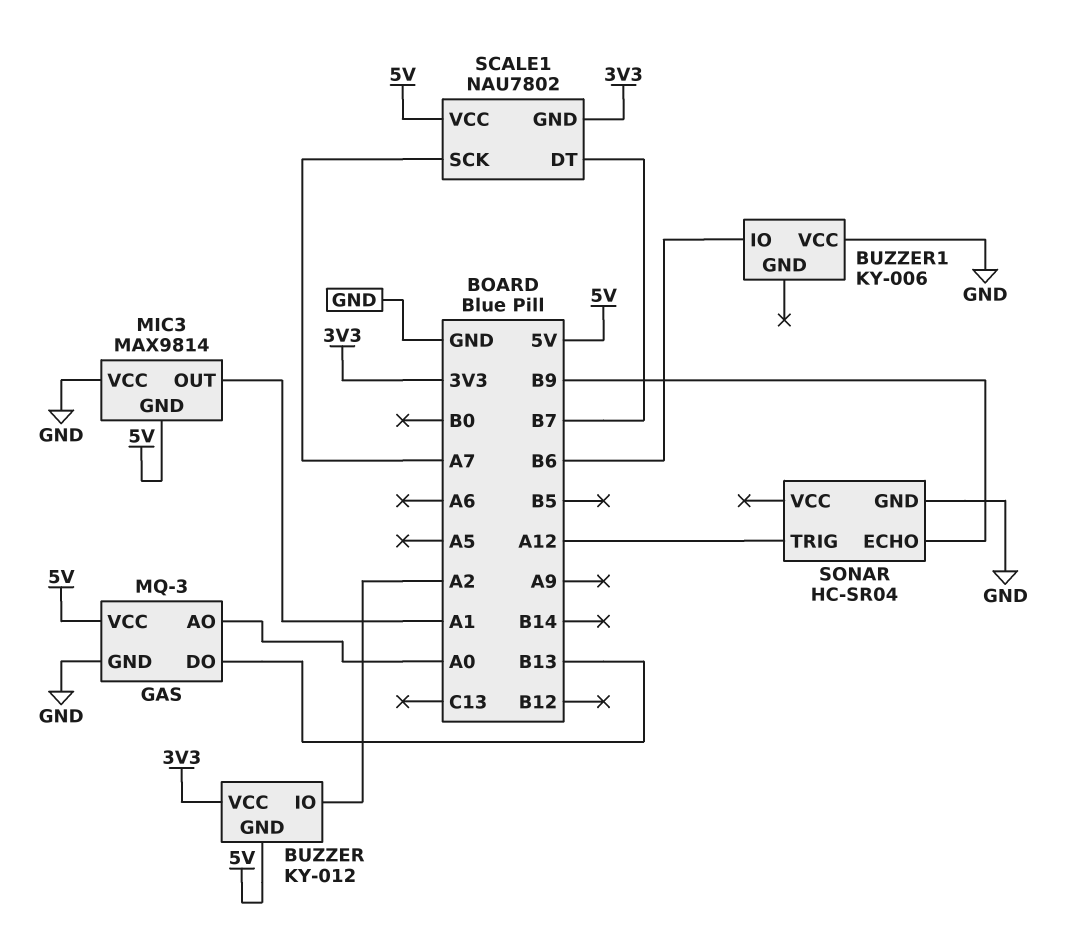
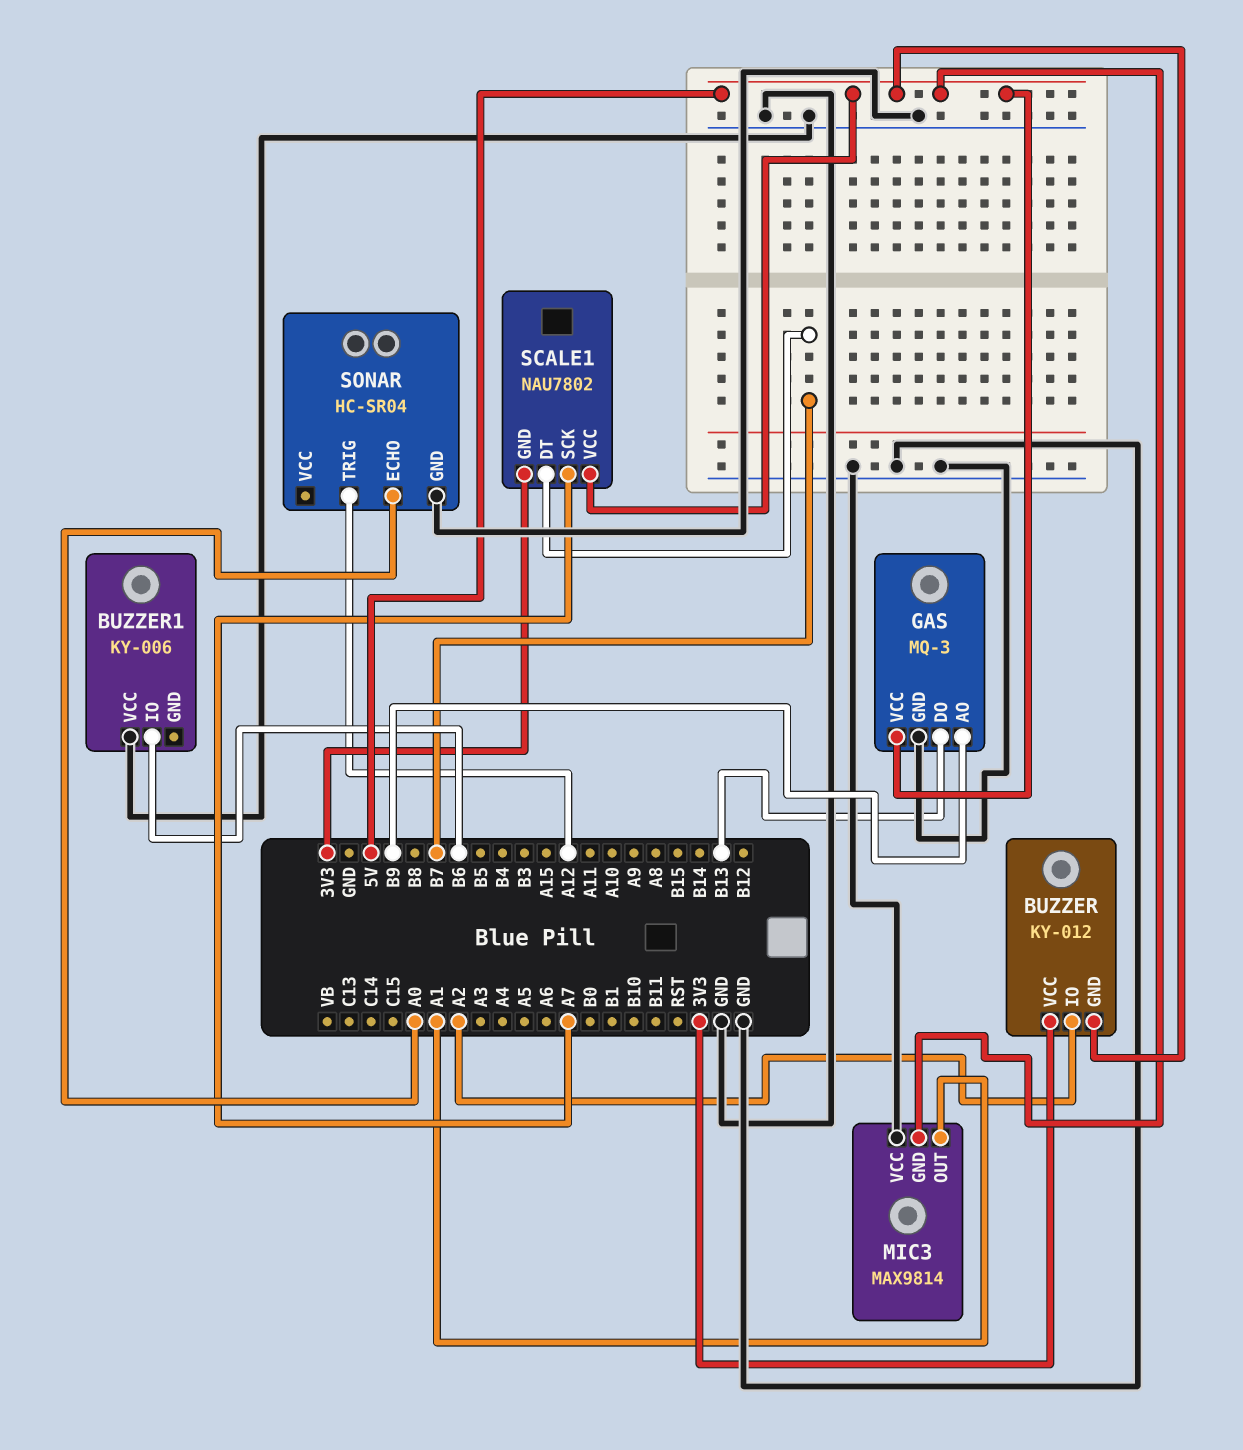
GAS pin AO: A0 -> B9
SONAR pin ECHO: B9 -> A0

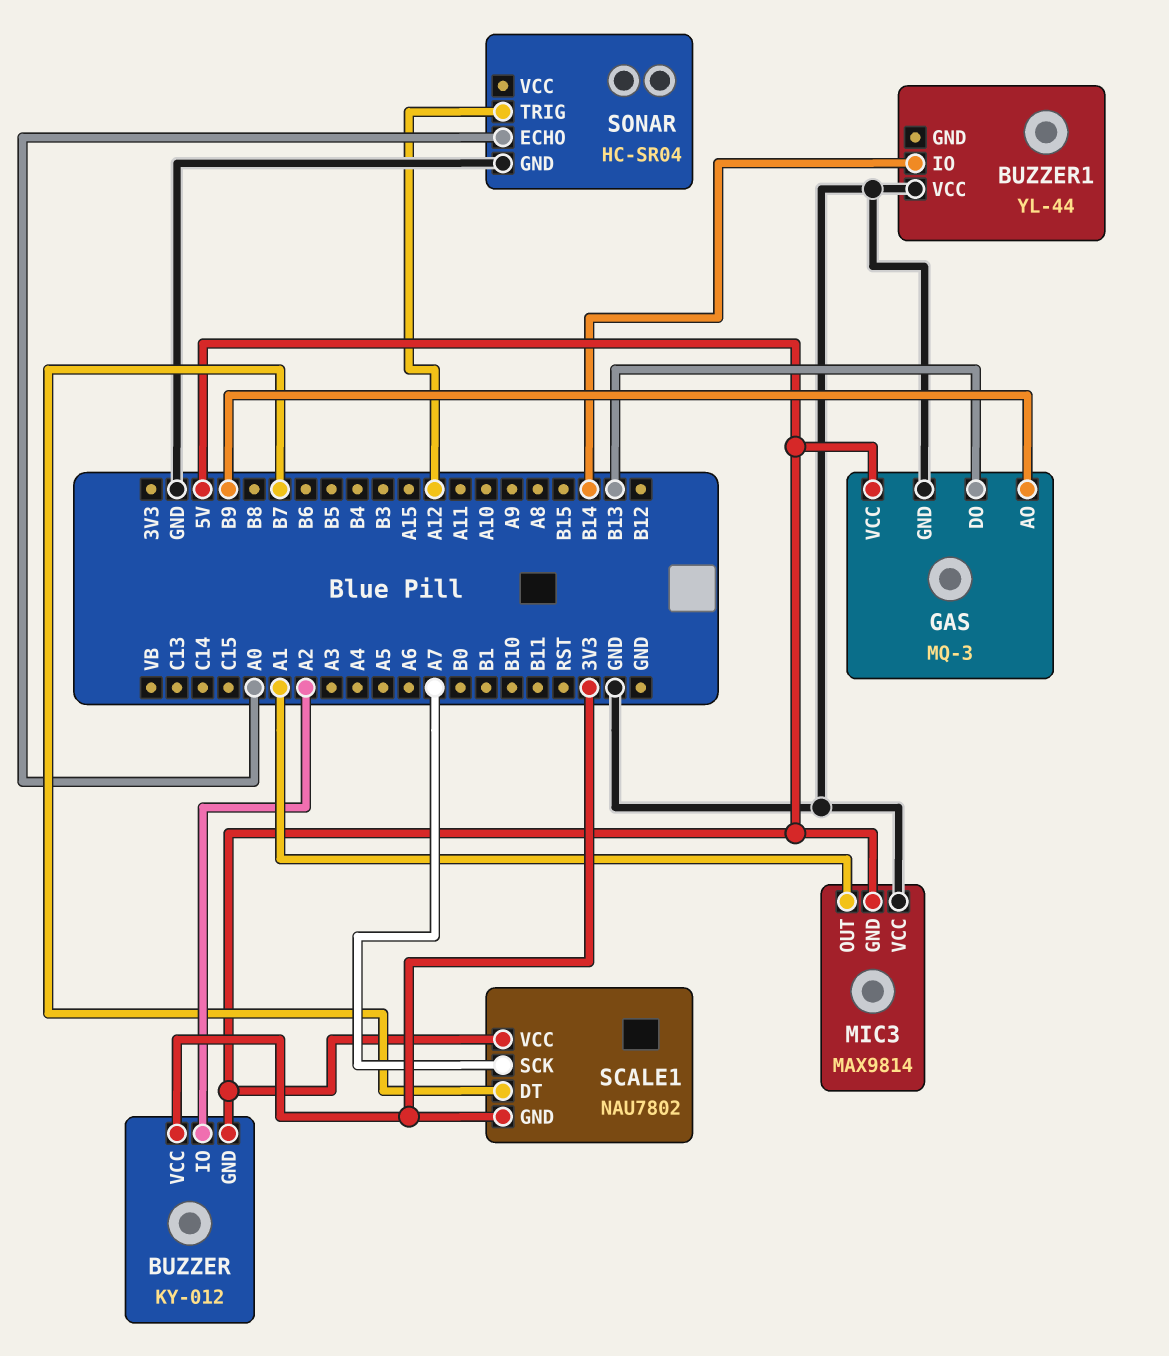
BUZZER1: KY-006 -> YL-44
BUZZER1 pin IO: B6 -> B14

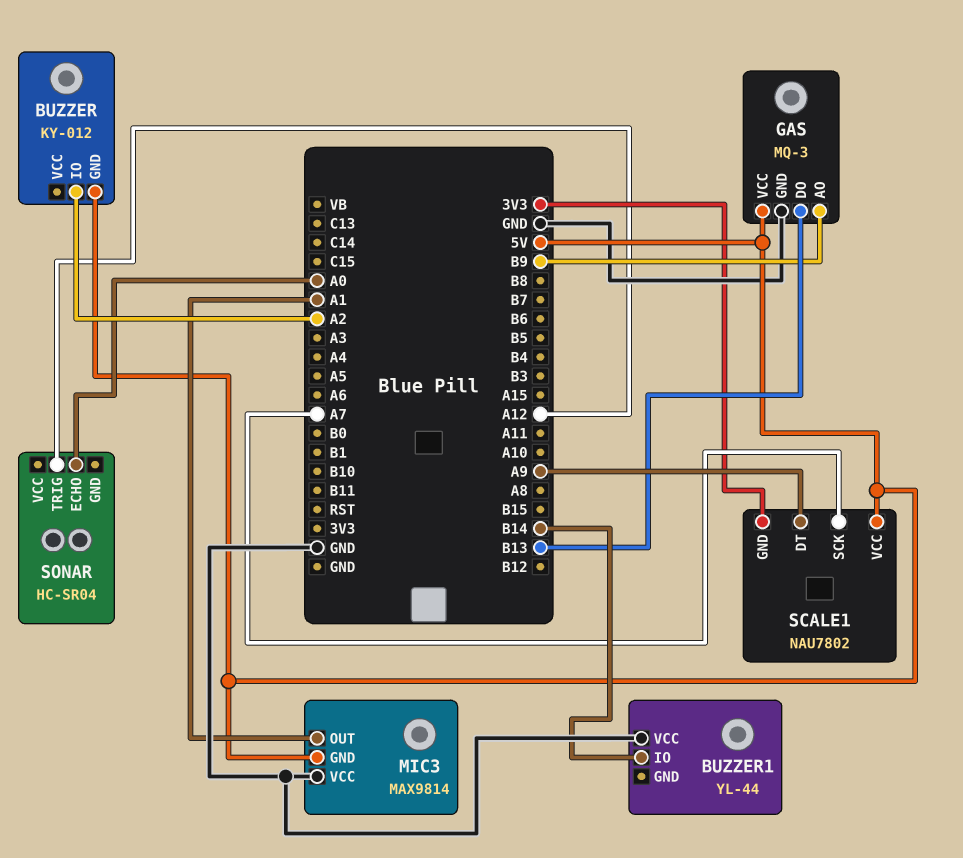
BUZZER pin VCC: 3V3 -> none
SCALE1 pin DT: B7 -> A9
SONAR pin GND: GND -> none

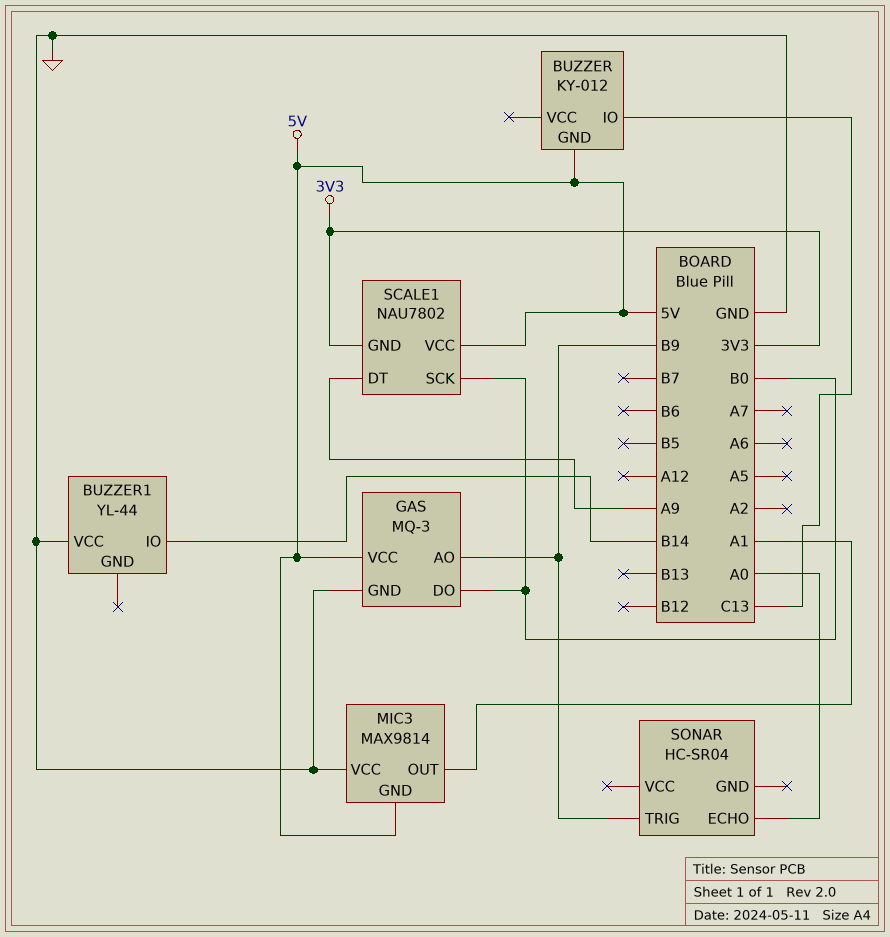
BUZZER pin IO: A2 -> C13
GAS pin DO: B13 -> B0
SCALE1 pin SCK: A7 -> B0
SONAR pin TRIG: A12 -> B9

